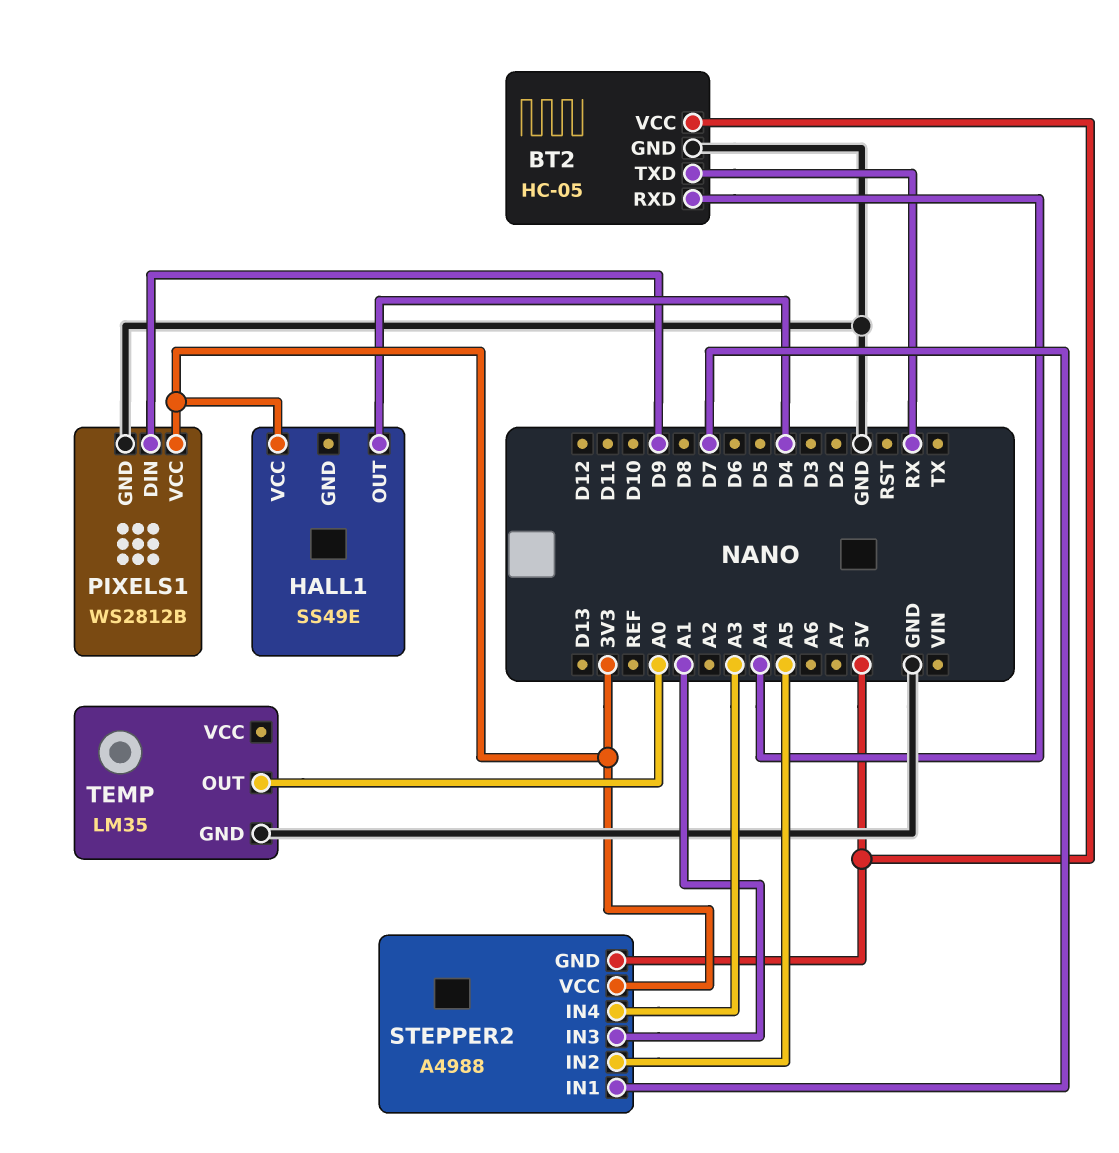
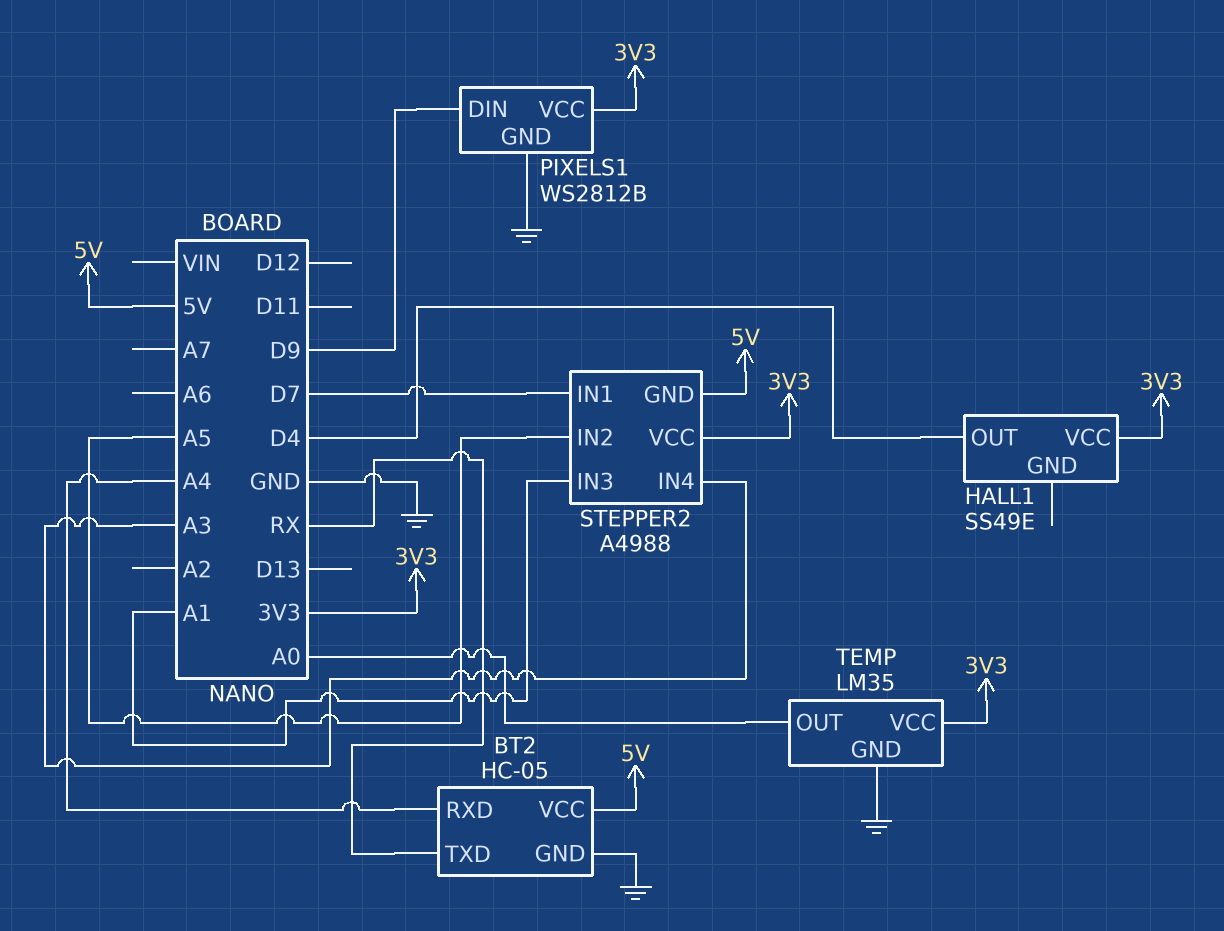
TEMP pin VCC: none -> 3V3

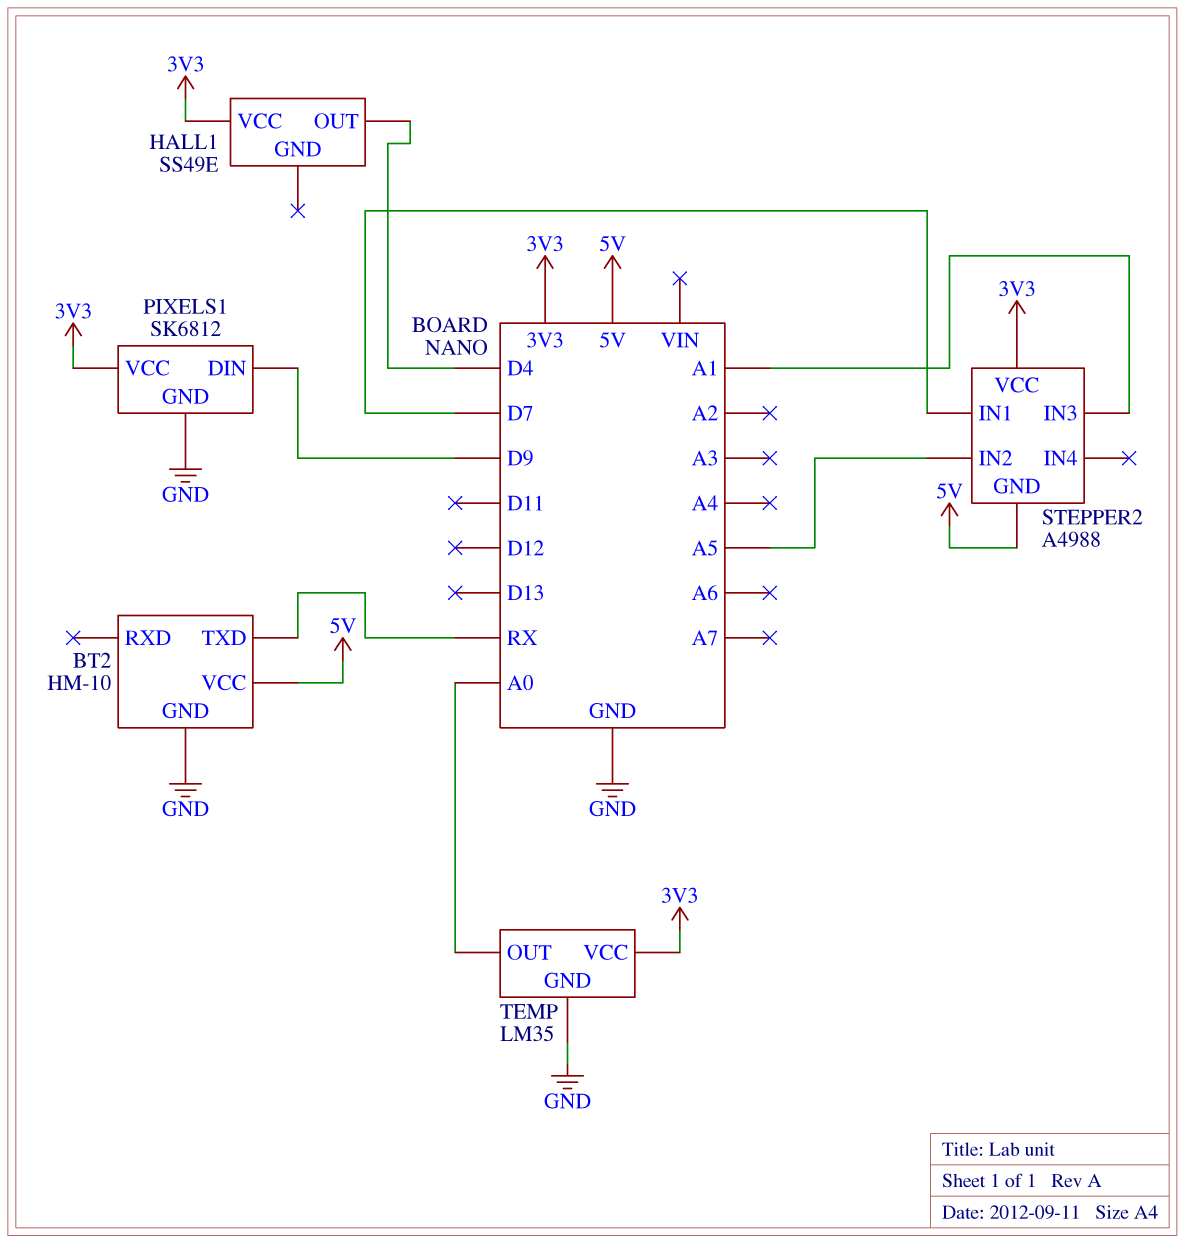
BT2: HC-05 -> HM-10
BT2 pin RXD: A4 -> none
PIXELS1: WS2812B -> SK6812
STEPPER2 pin IN4: A3 -> none

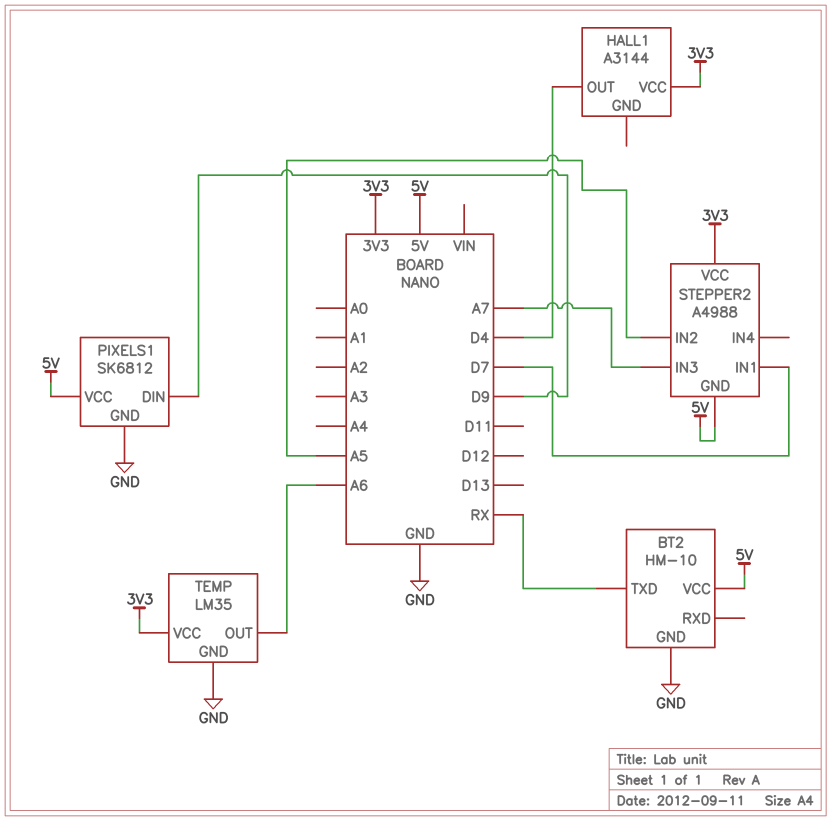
HALL1: SS49E -> A3144
PIXELS1 pin VCC: 3V3 -> 5V
STEPPER2 pin IN3: A1 -> A7
TEMP pin OUT: A0 -> A6

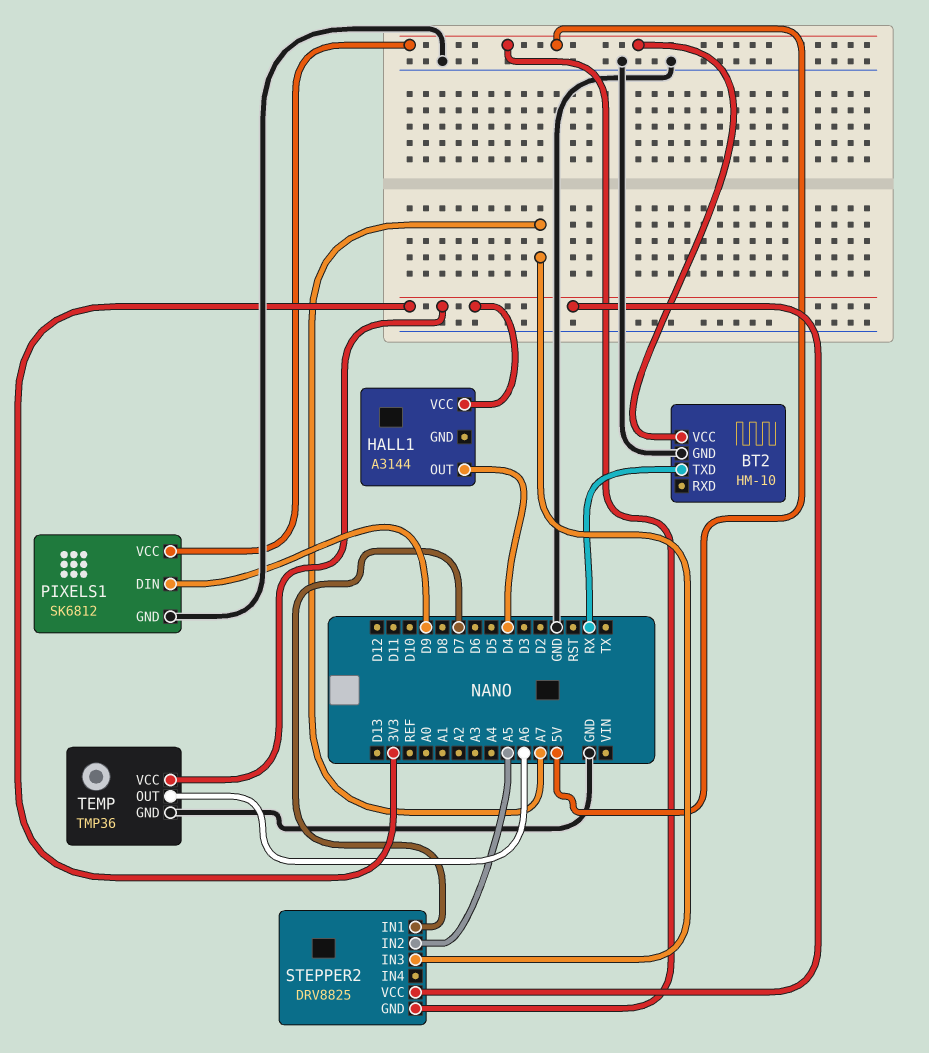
STEPPER2: A4988 -> DRV8825
TEMP: LM35 -> TMP36

